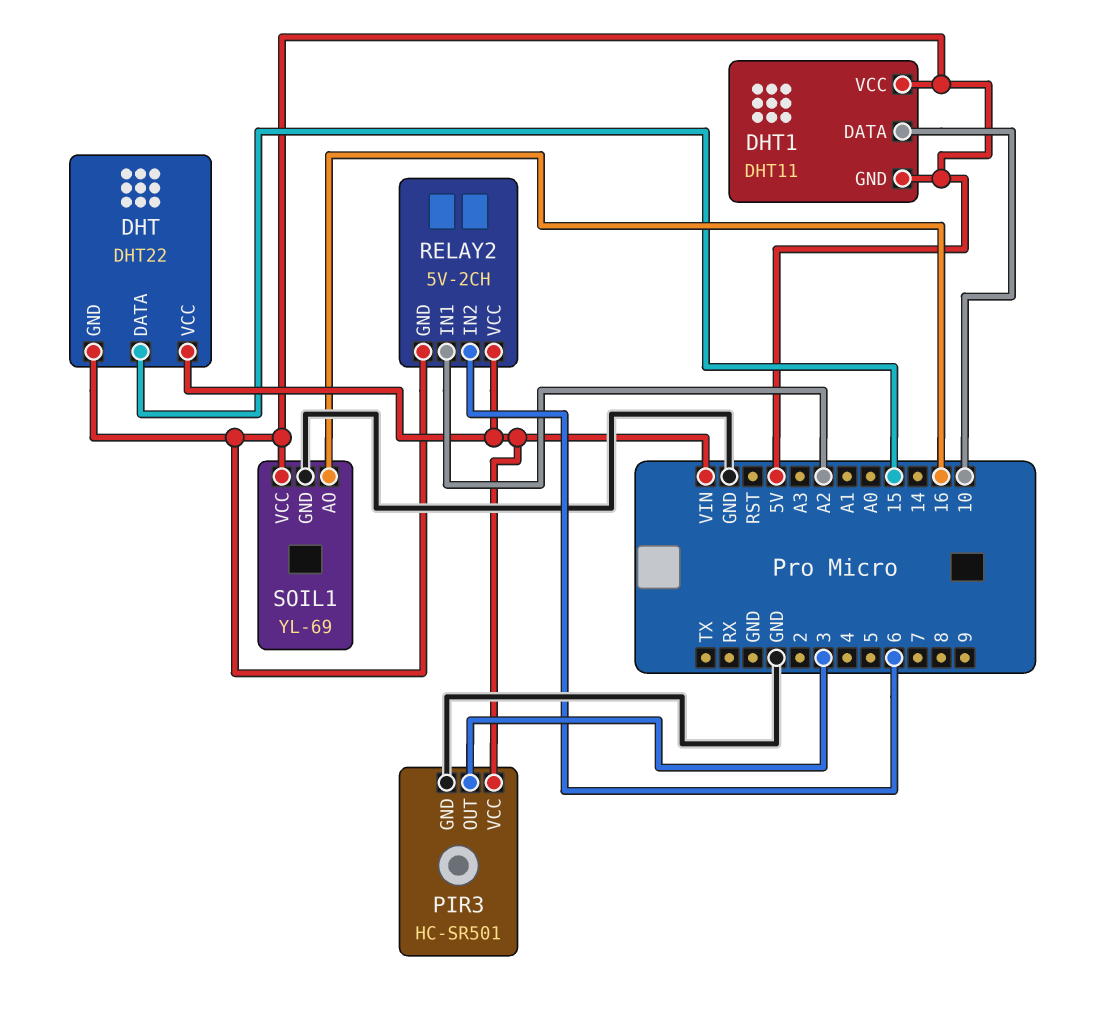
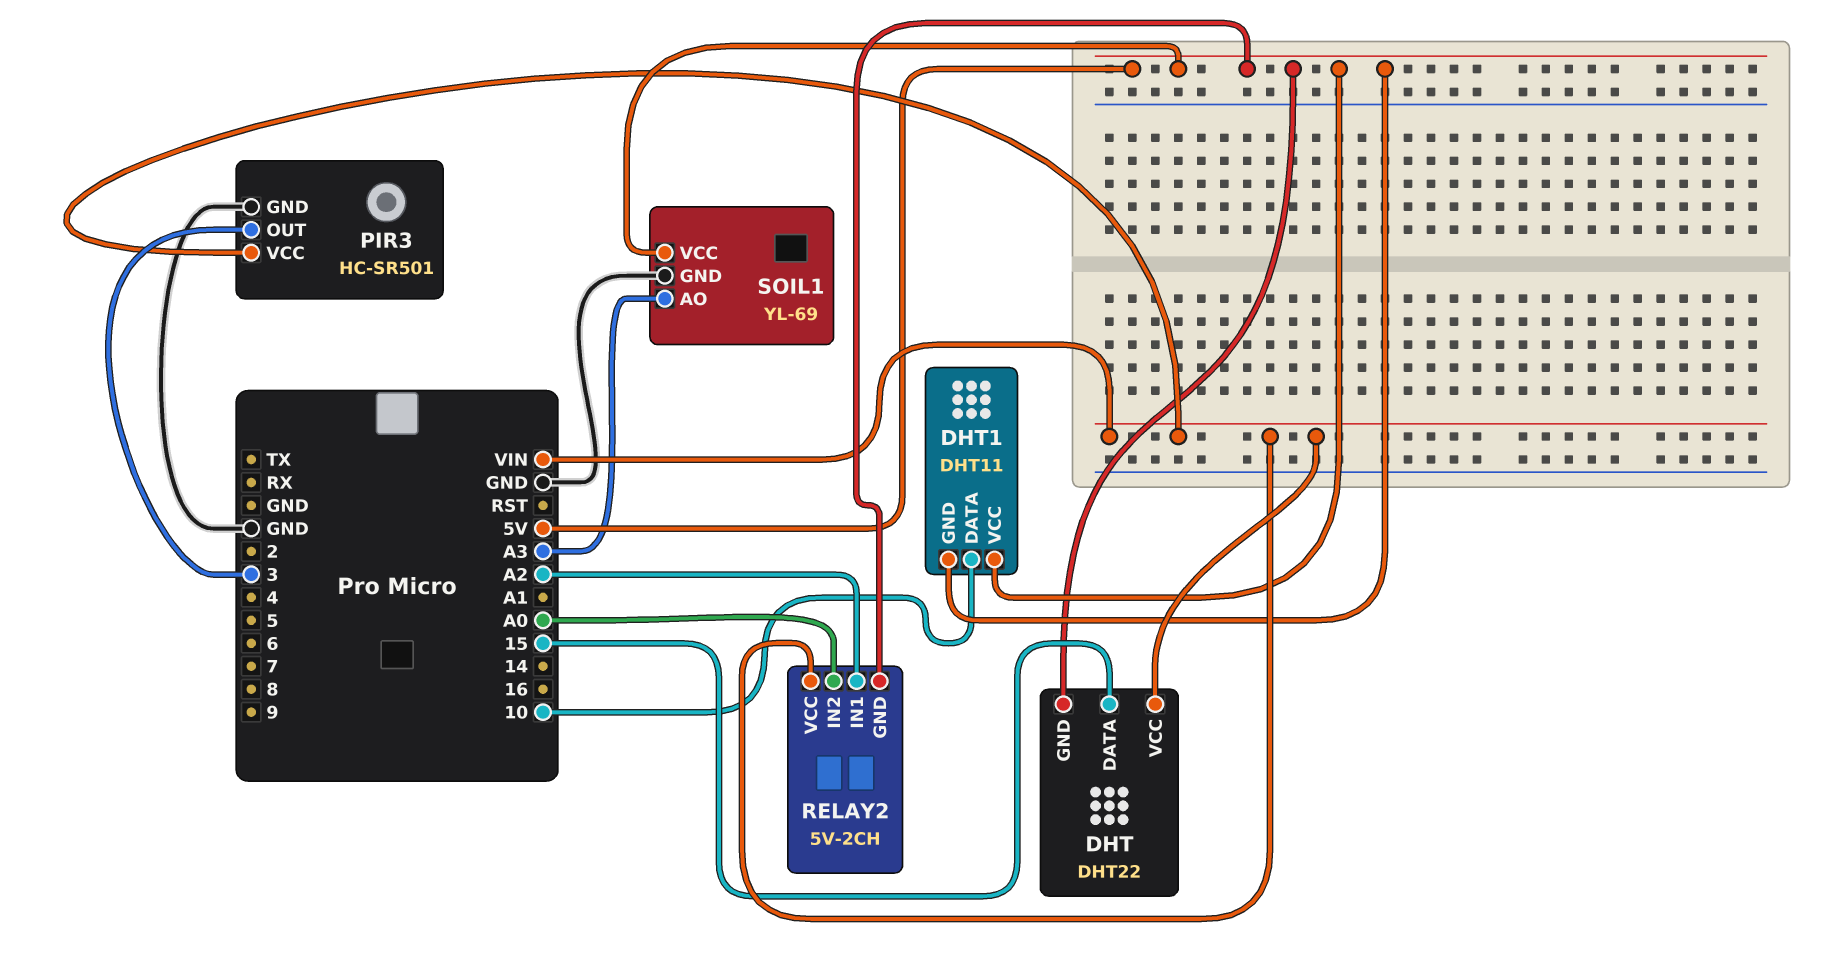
RELAY2 pin IN2: 6 -> A0
SOIL1 pin AO: 16 -> A3

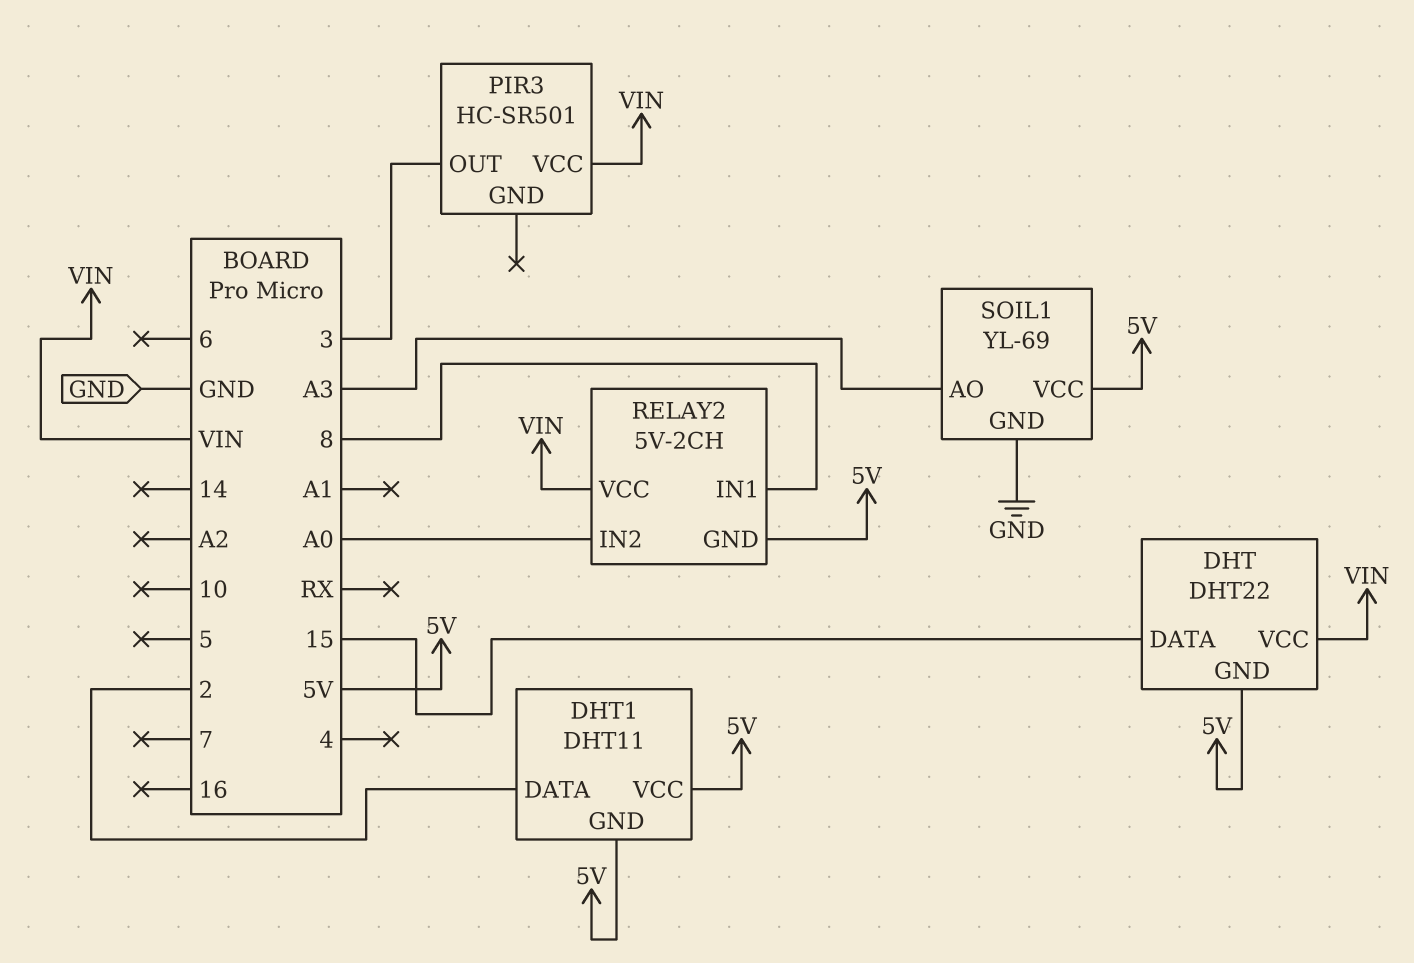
DHT1 pin DATA: 10 -> 2
PIR3 pin GND: GND -> none
RELAY2 pin IN1: A2 -> 8

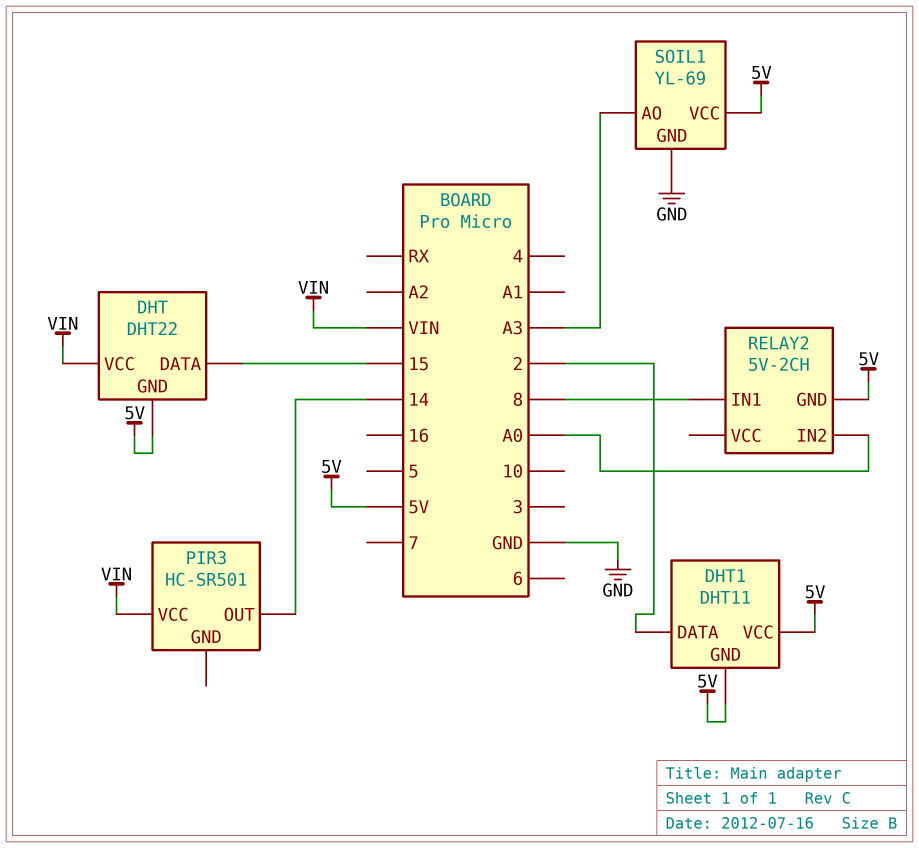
PIR3 pin OUT: 3 -> 14
RELAY2 pin VCC: VIN -> none

